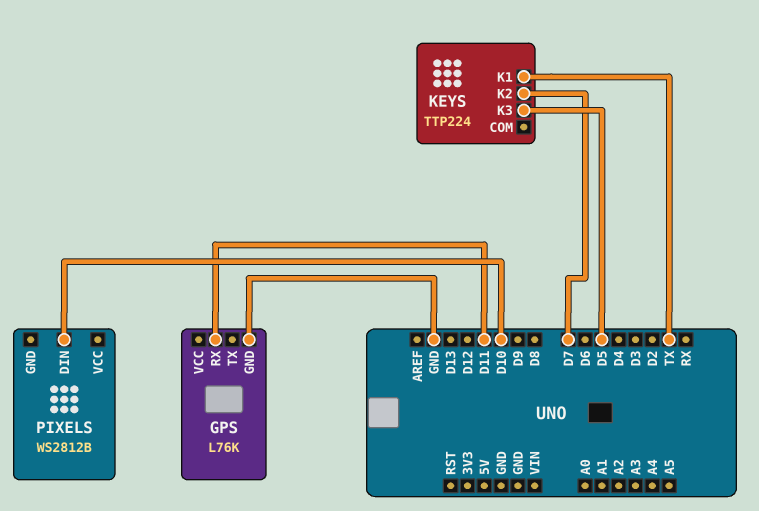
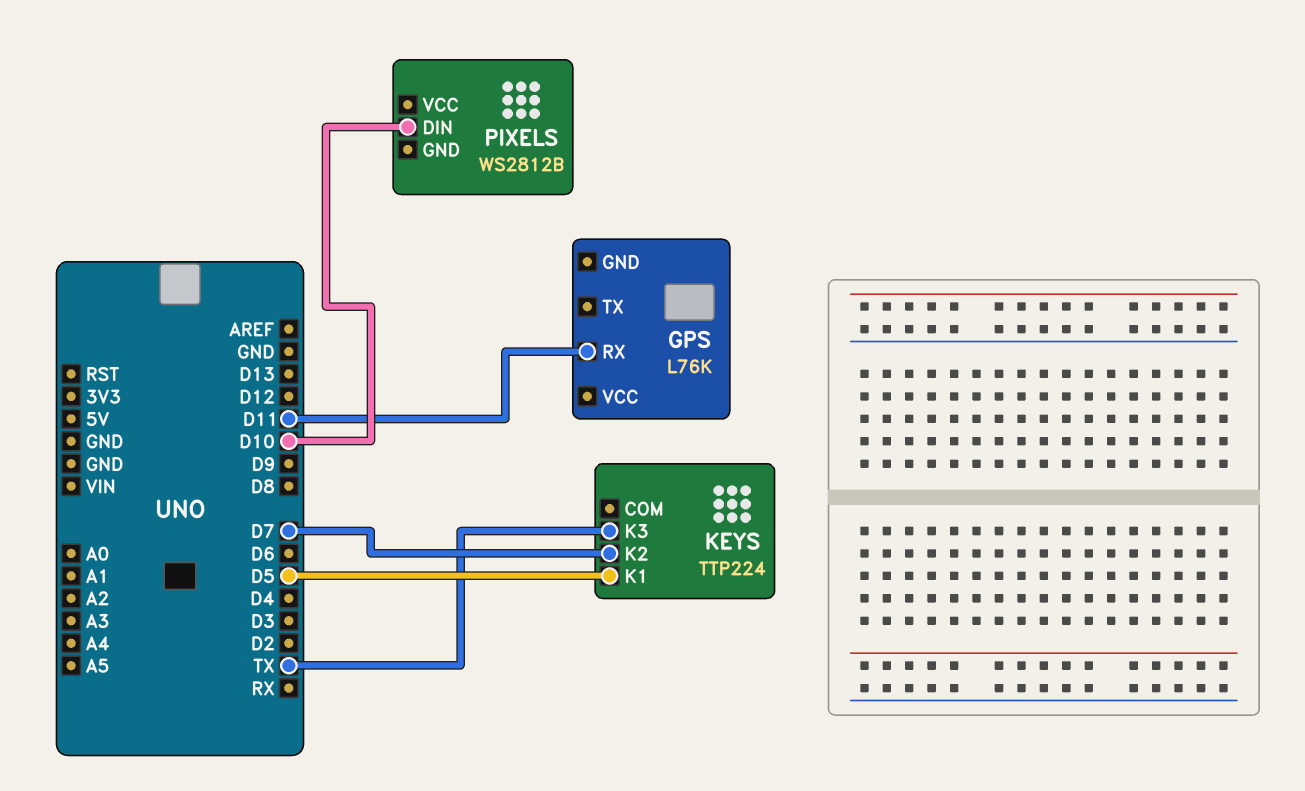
GPS pin GND: GND -> none
KEYS pin K1: TX -> D5
KEYS pin K3: D5 -> TX

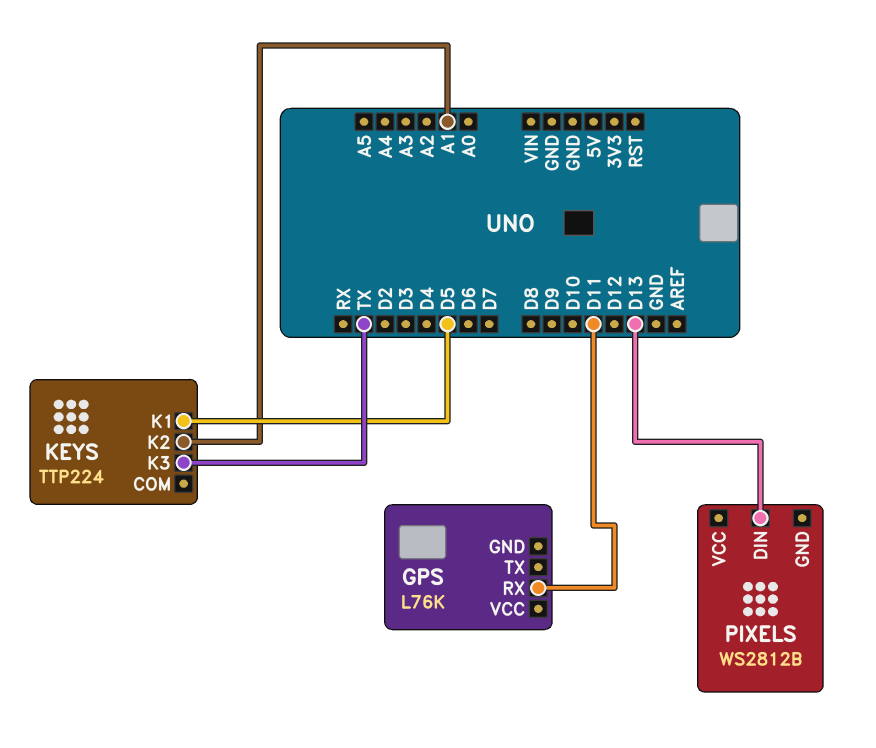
KEYS pin K2: D7 -> A1
PIXELS pin DIN: D10 -> D13

